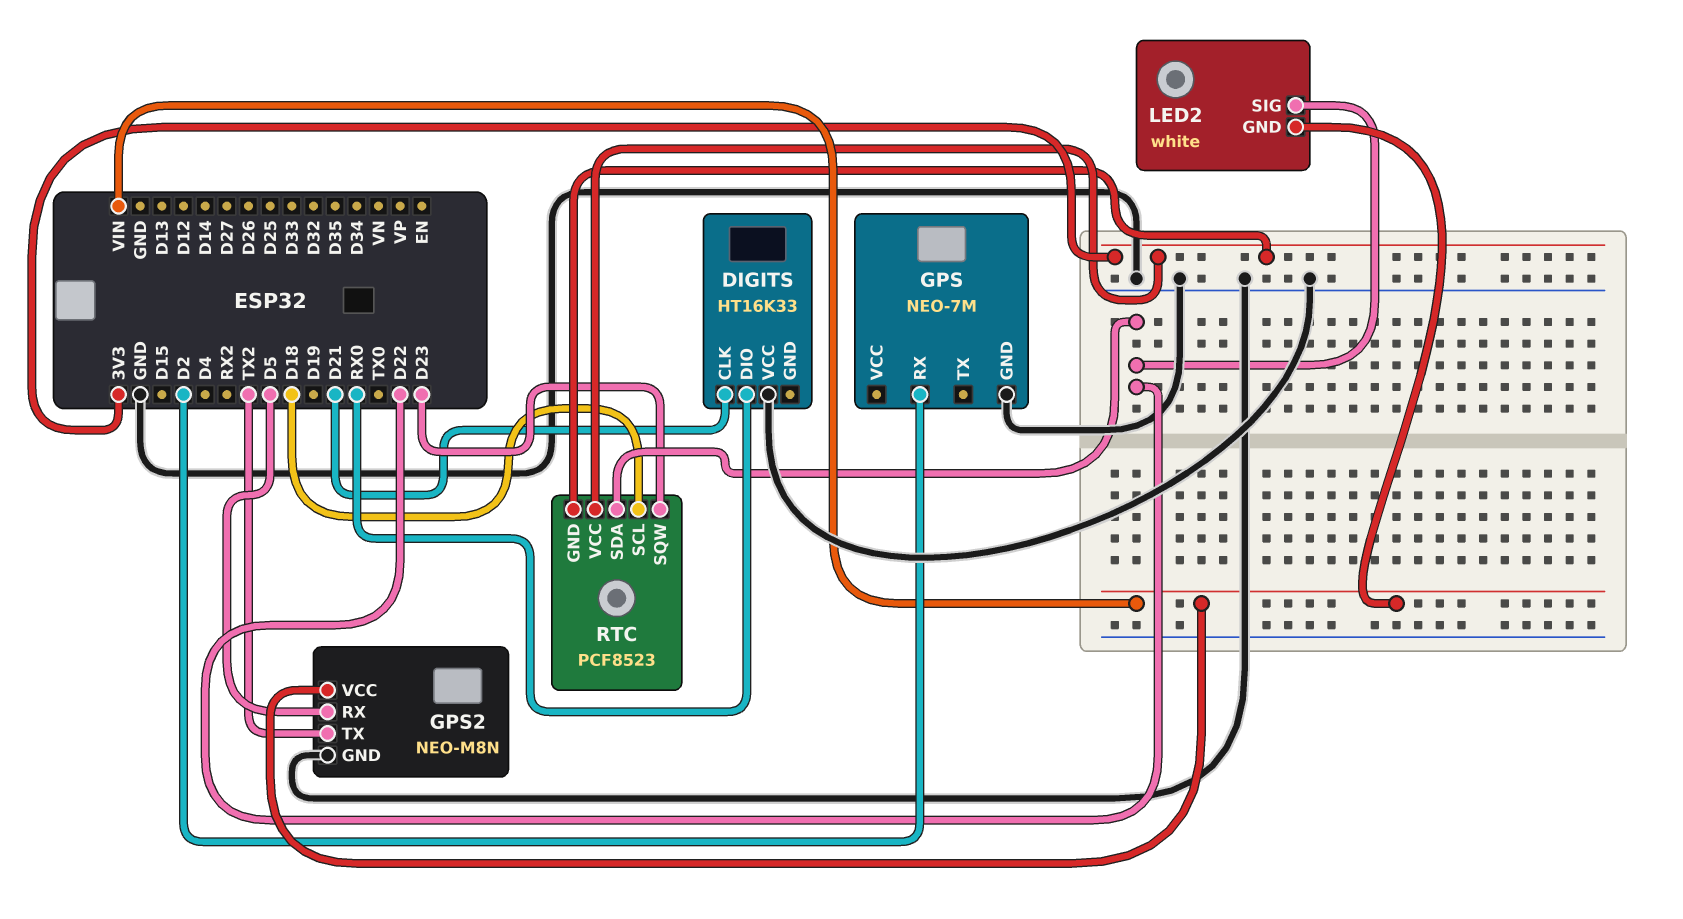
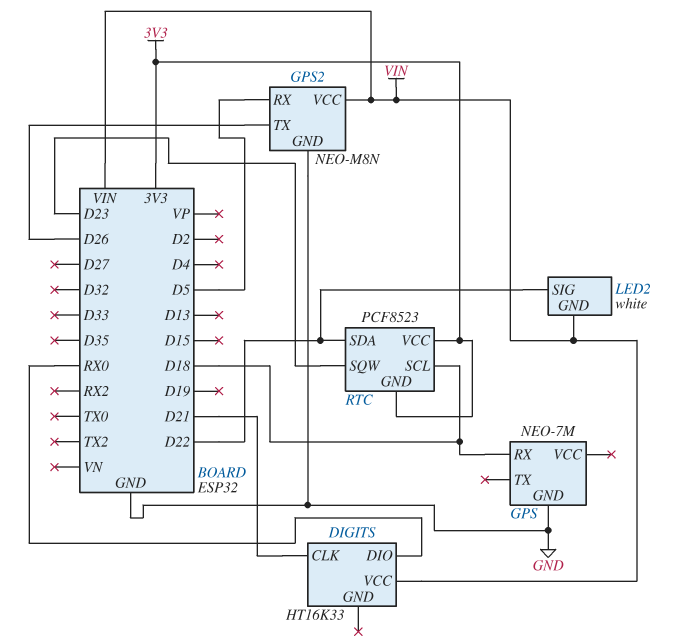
DIGITS pin VCC: GND -> VIN
GPS pin RX: D2 -> D18
GPS2 pin TX: TX2 -> D26

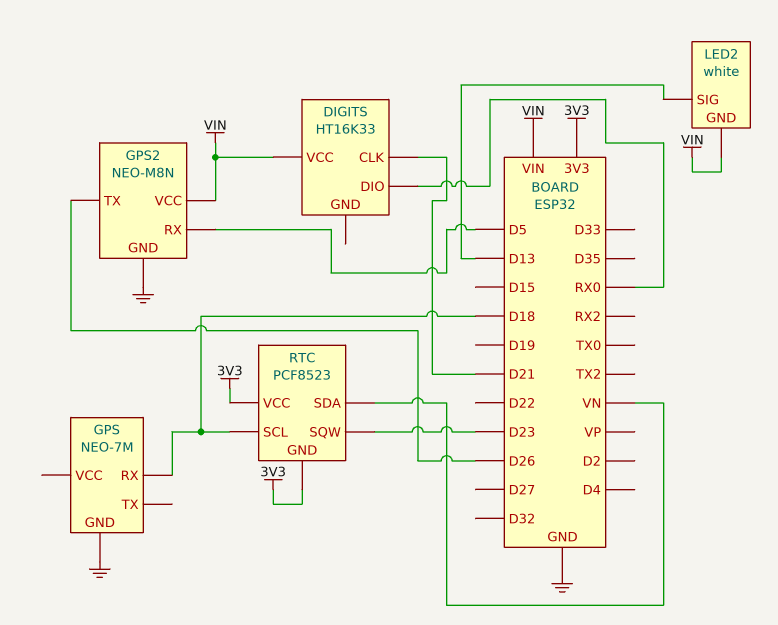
LED2 pin SIG: D22 -> D13
RTC pin SDA: D22 -> VN

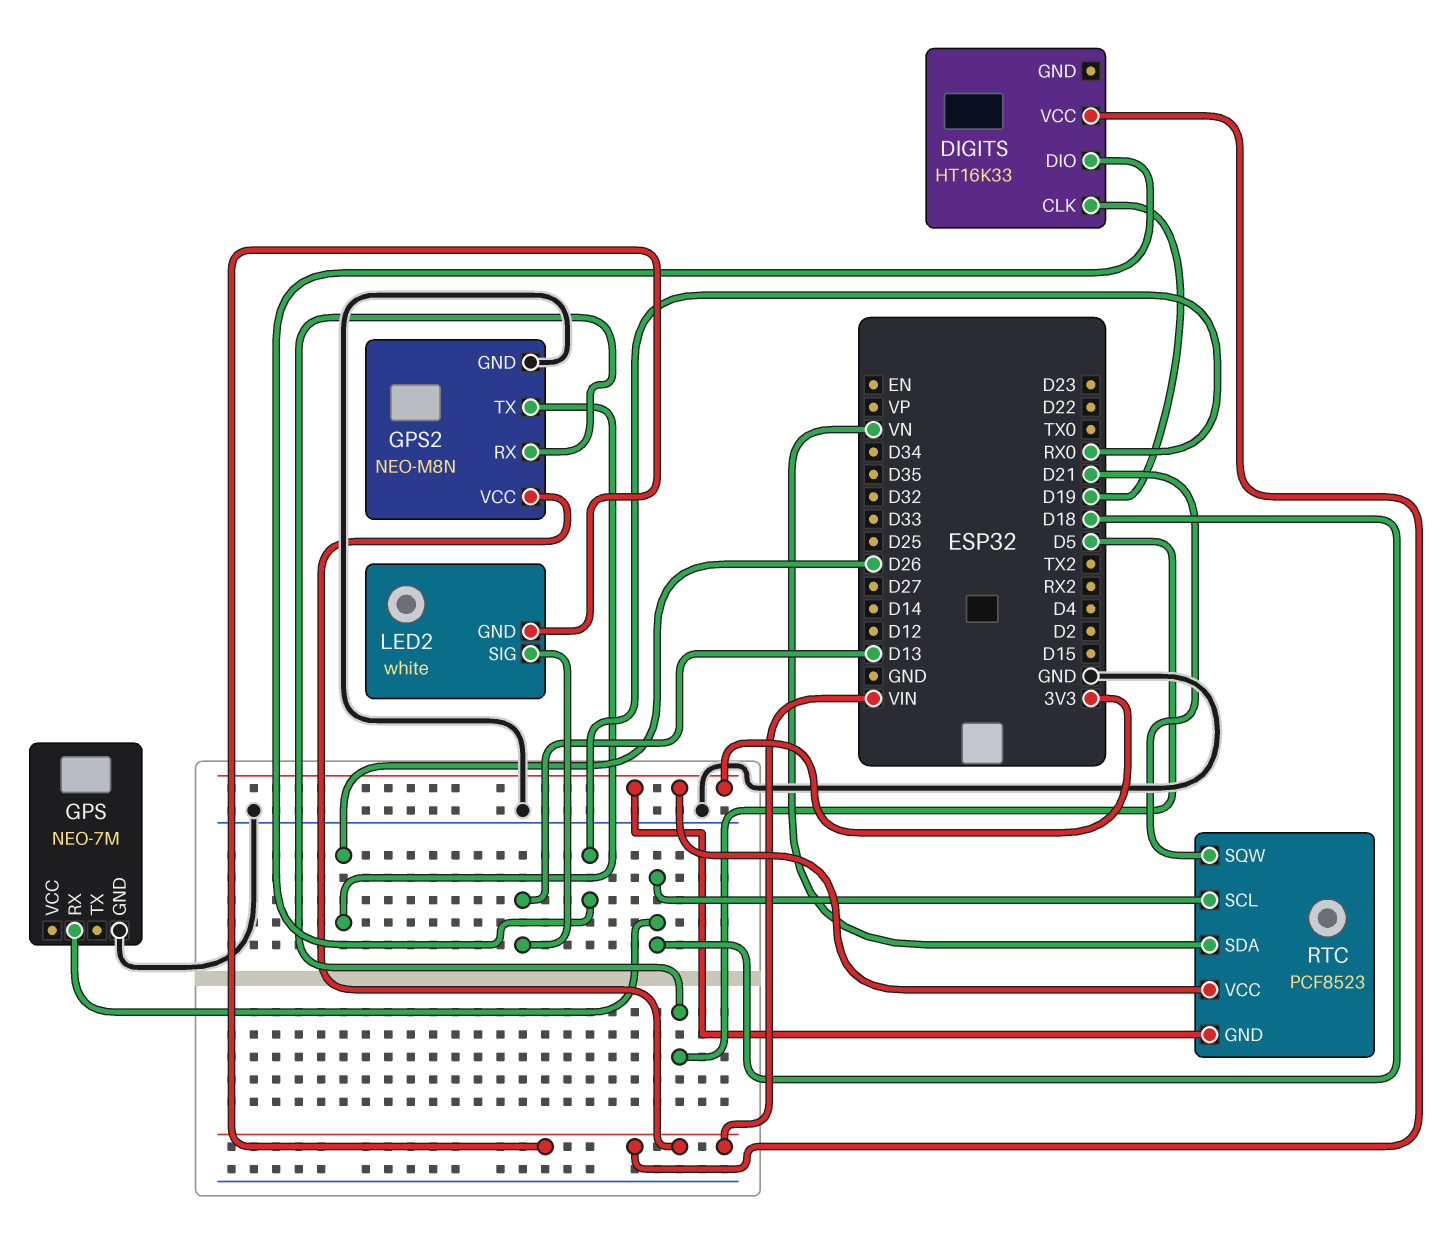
DIGITS pin CLK: D21 -> D19
RTC pin SQW: D23 -> D21

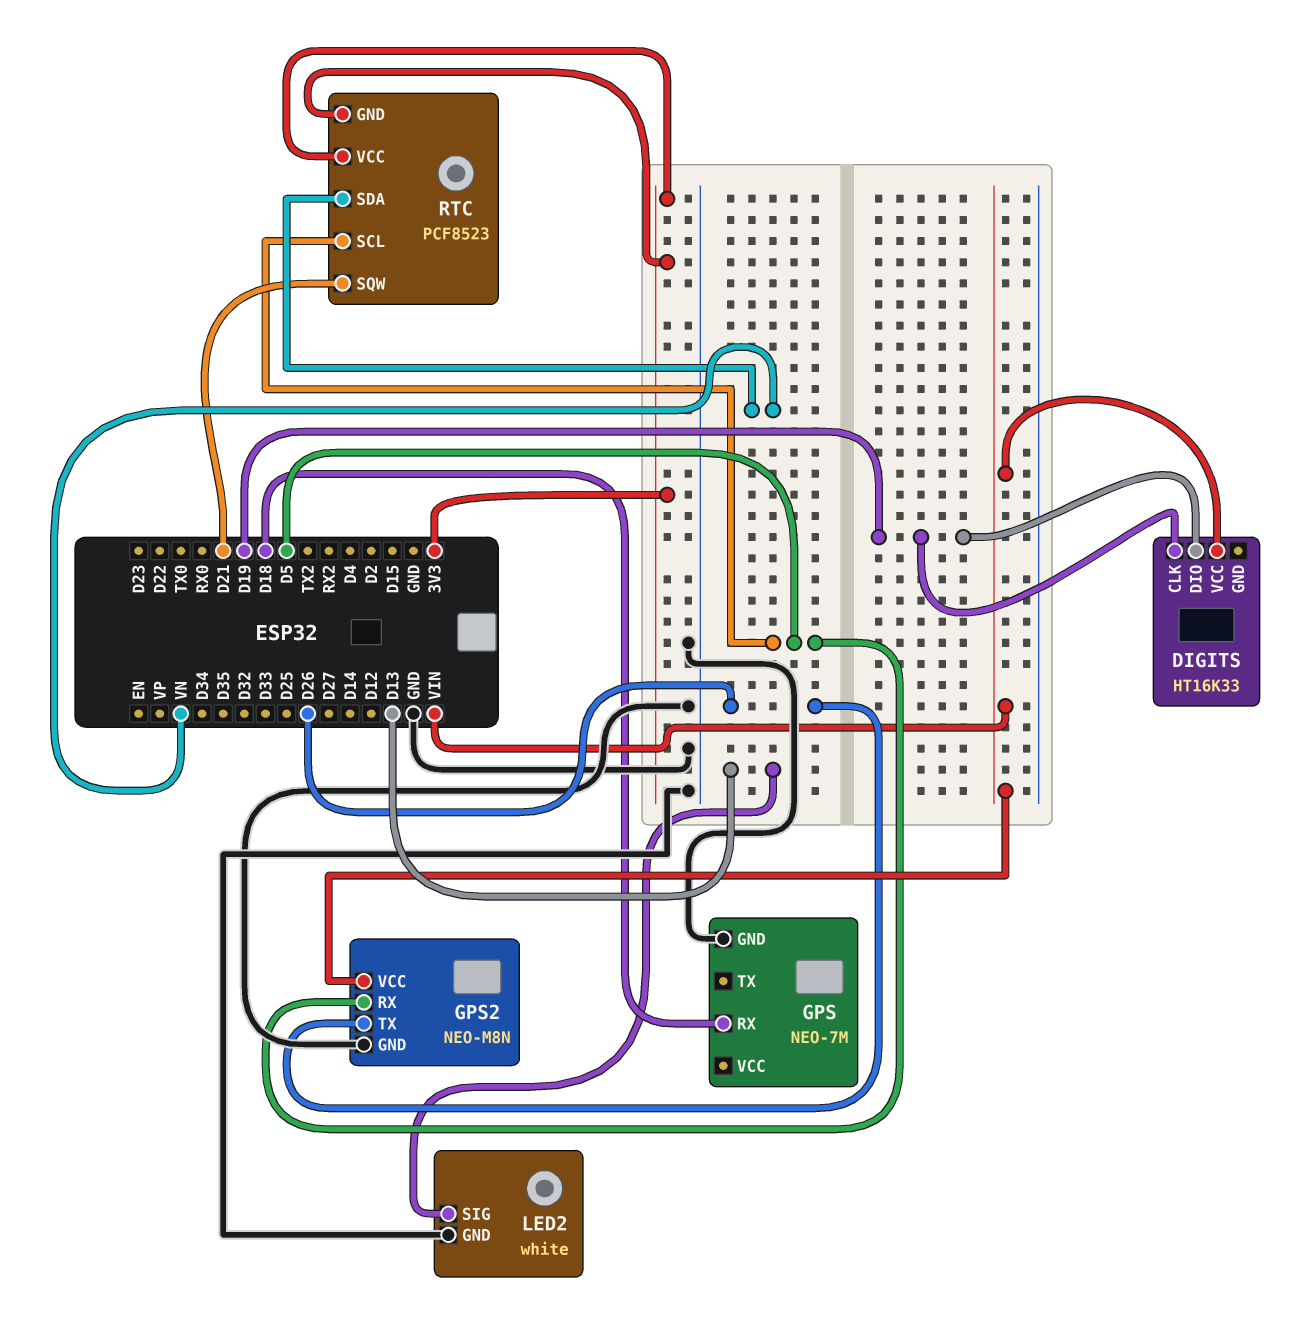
DIGITS pin DIO: RX0 -> D19
LED2 pin GND: VIN -> GND
RTC pin SCL: D18 -> D5

